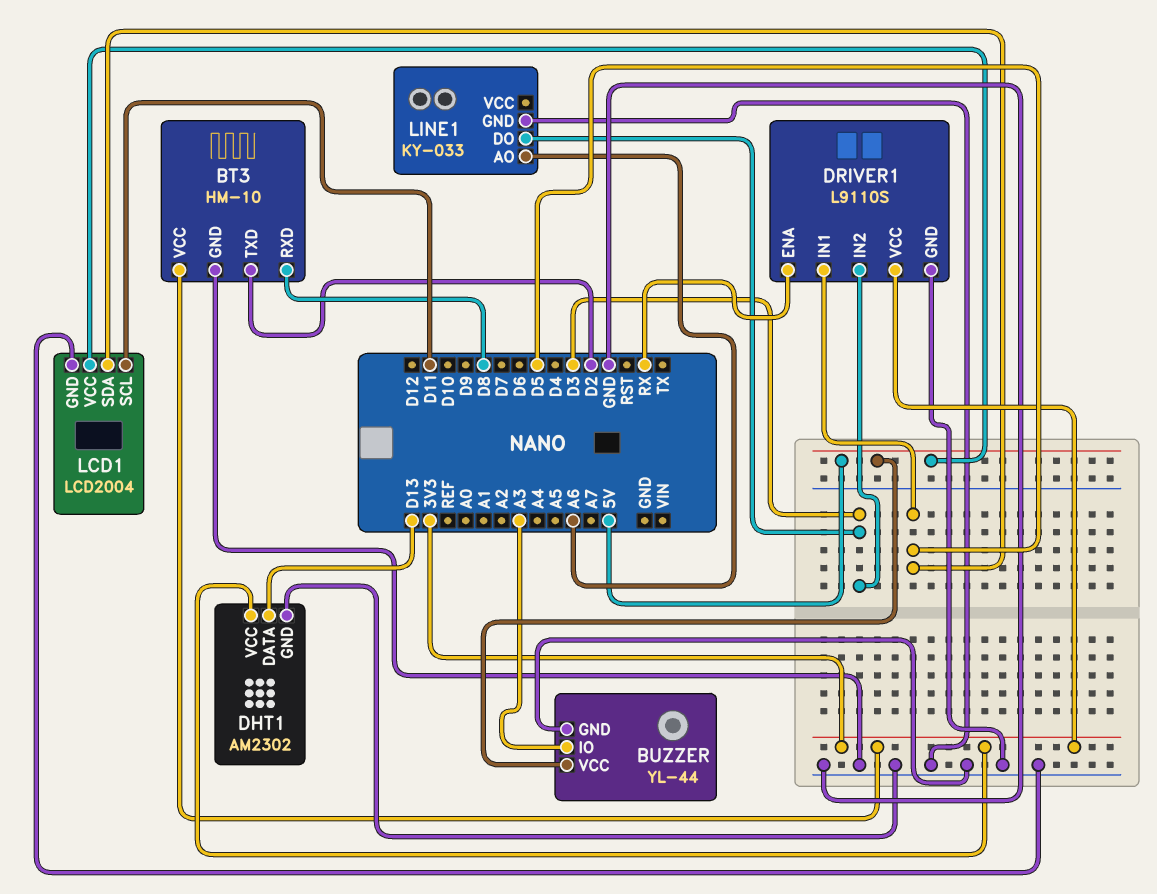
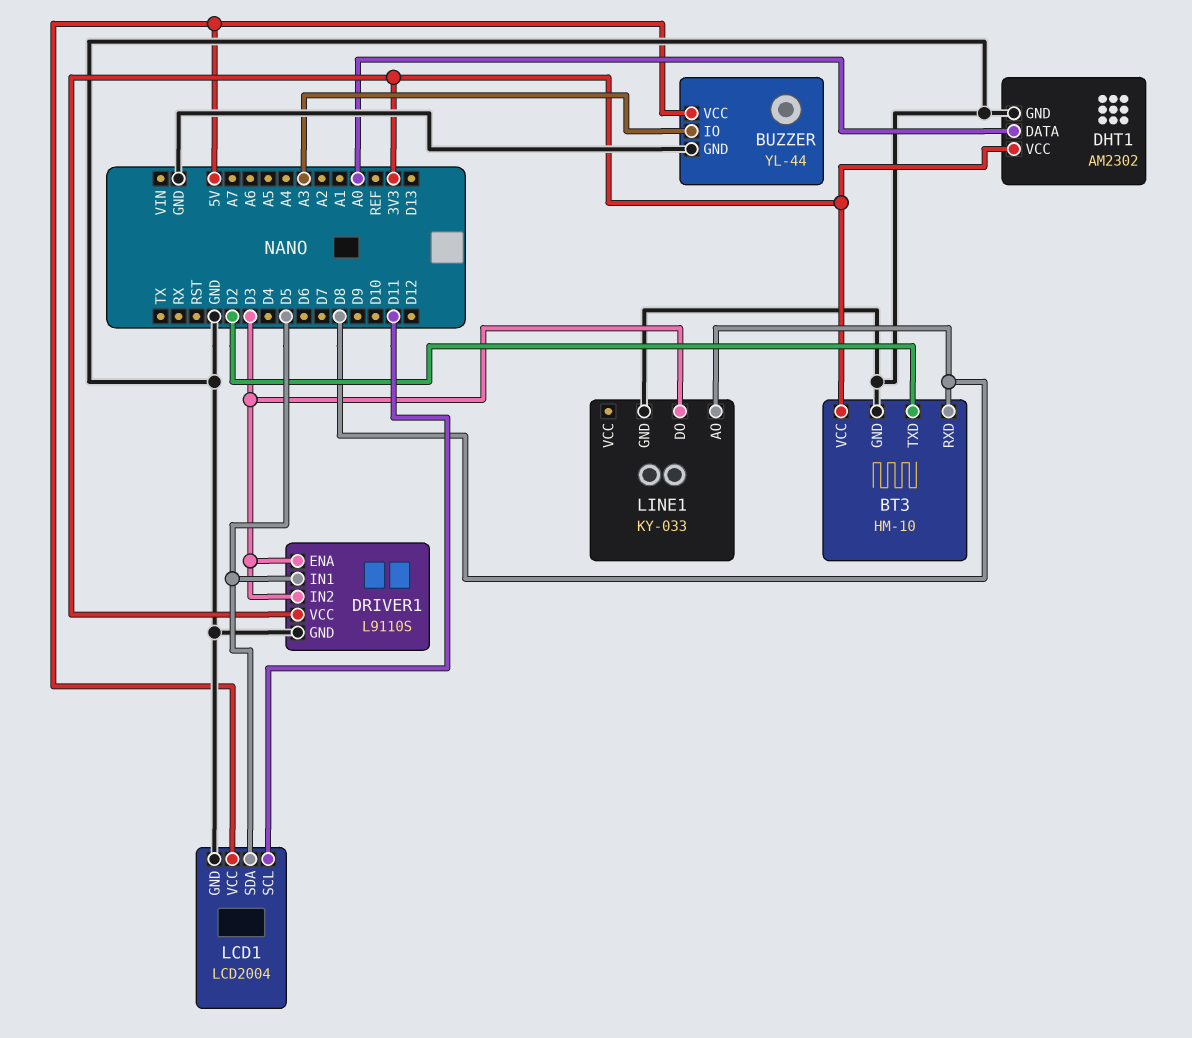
DHT1 pin DATA: D13 -> A0
DRIVER1 pin ENA: RX -> D3
LINE1 pin AO: A6 -> D8

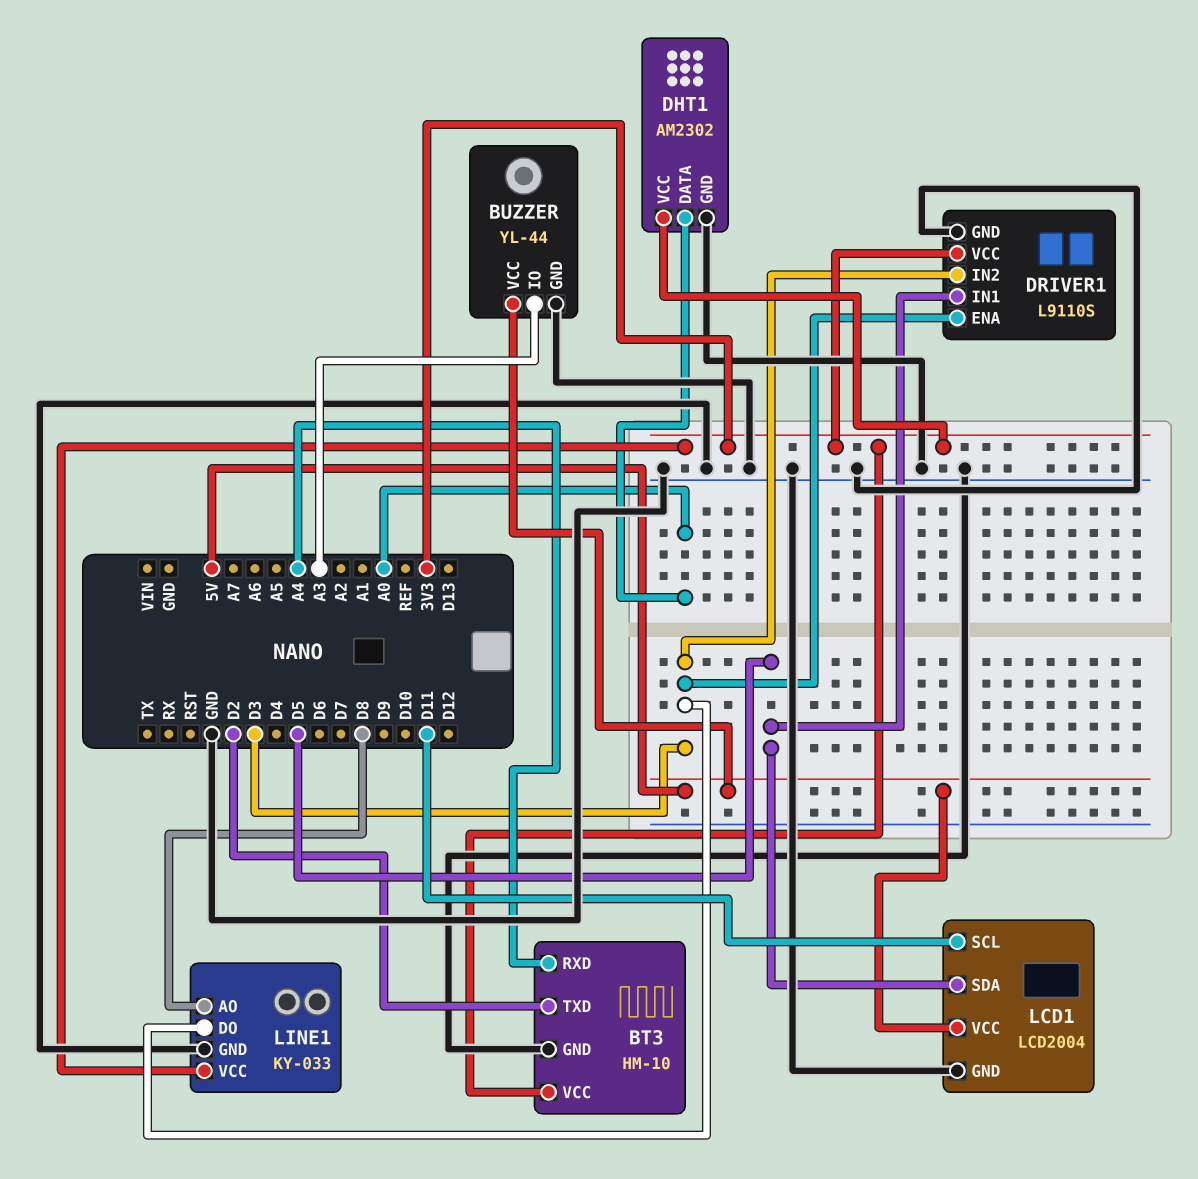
BT3 pin RXD: D8 -> A4
LINE1 pin VCC: none -> 3V3

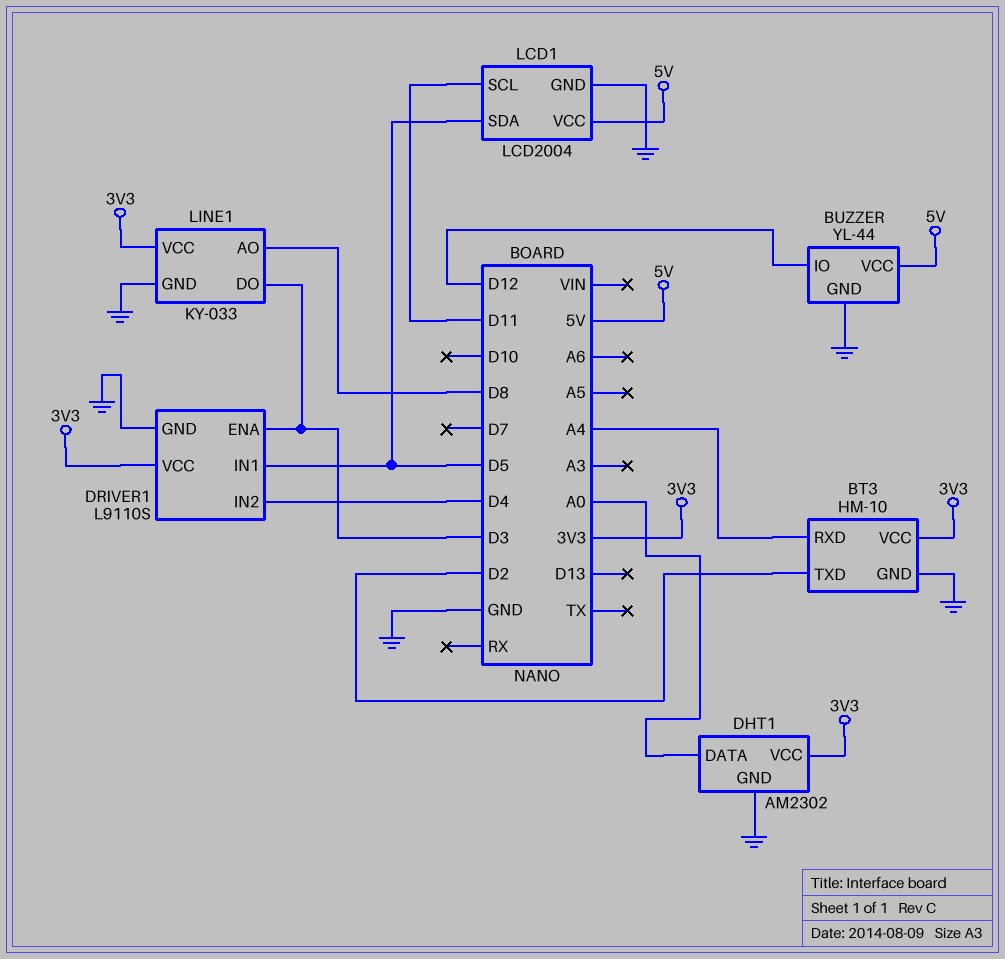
BUZZER pin IO: A3 -> D12
DRIVER1 pin IN2: D3 -> D4

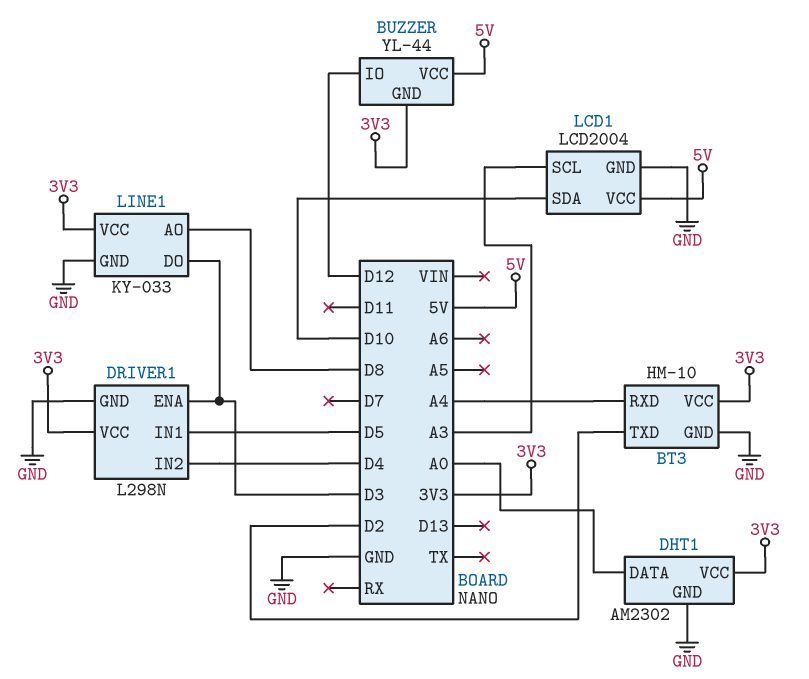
BUZZER pin GND: GND -> 3V3
DRIVER1: L9110S -> L298N
LCD1 pin SCL: D11 -> A3
LCD1 pin SDA: D5 -> D10

